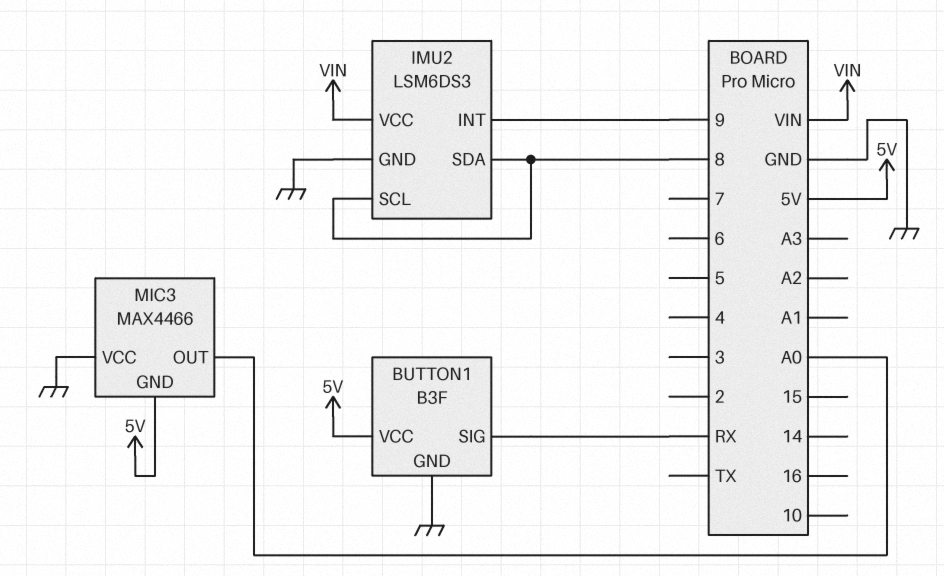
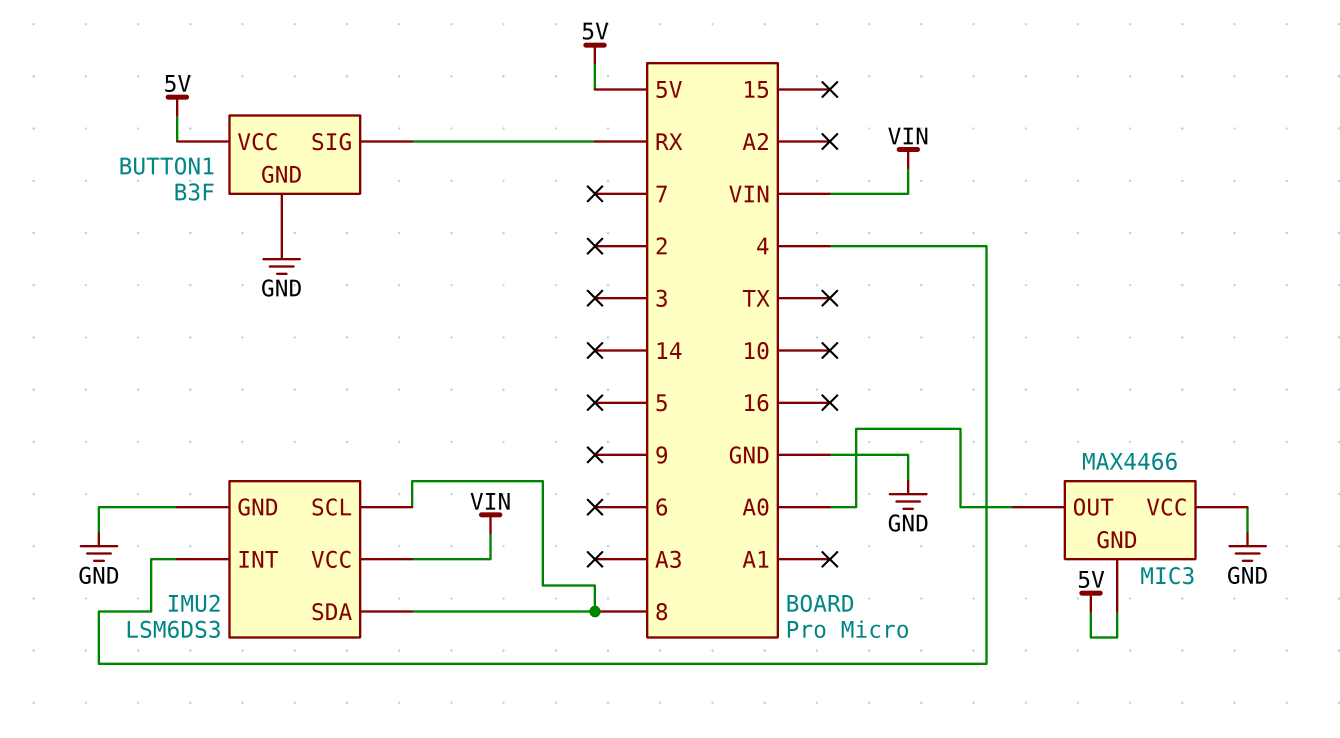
IMU2 pin INT: 9 -> 4

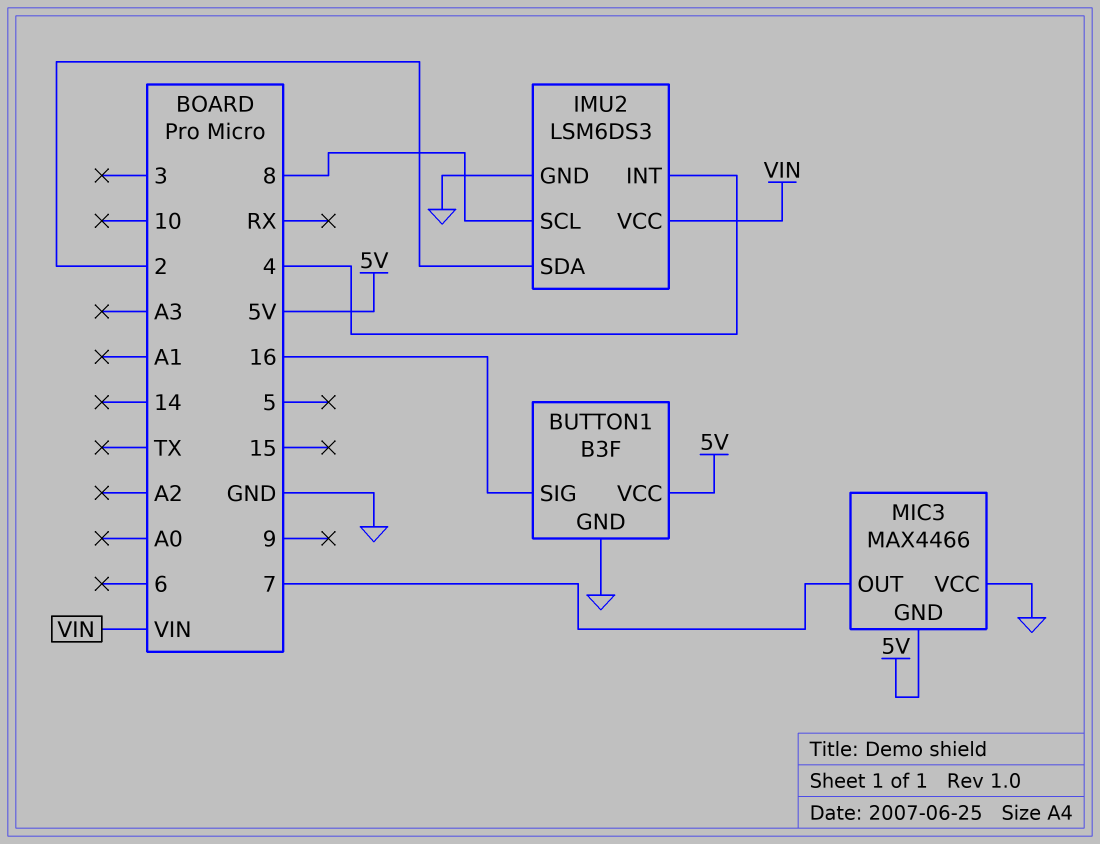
BUTTON1 pin SIG: RX -> 16
IMU2 pin SDA: 8 -> 2
MIC3 pin OUT: A0 -> 7

